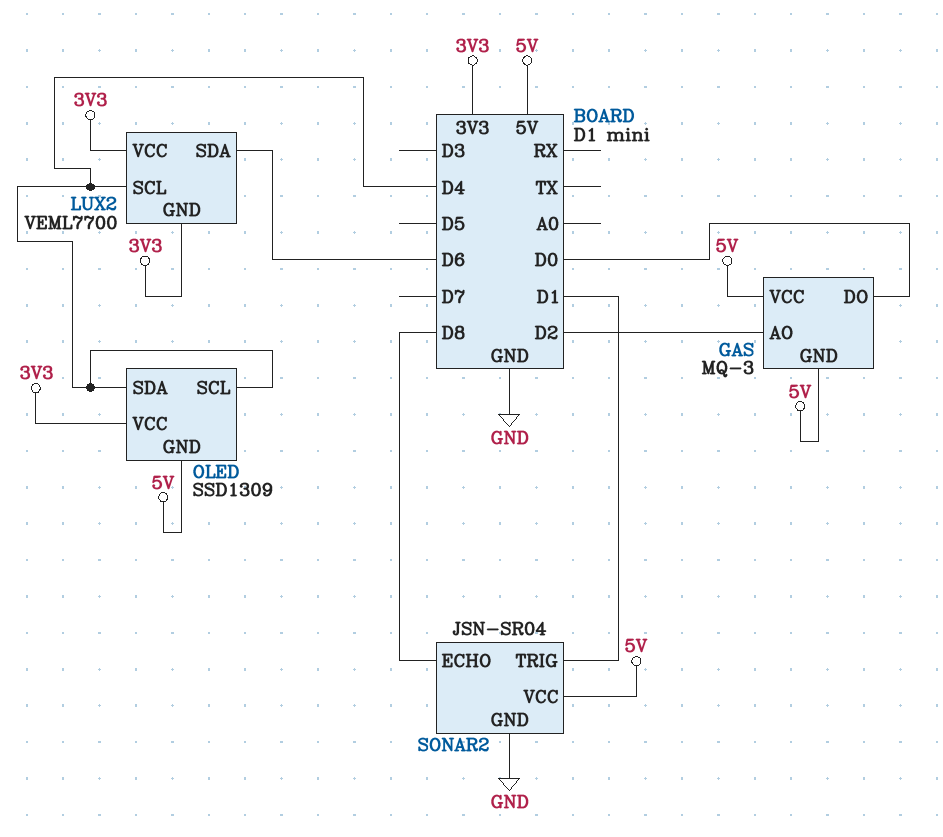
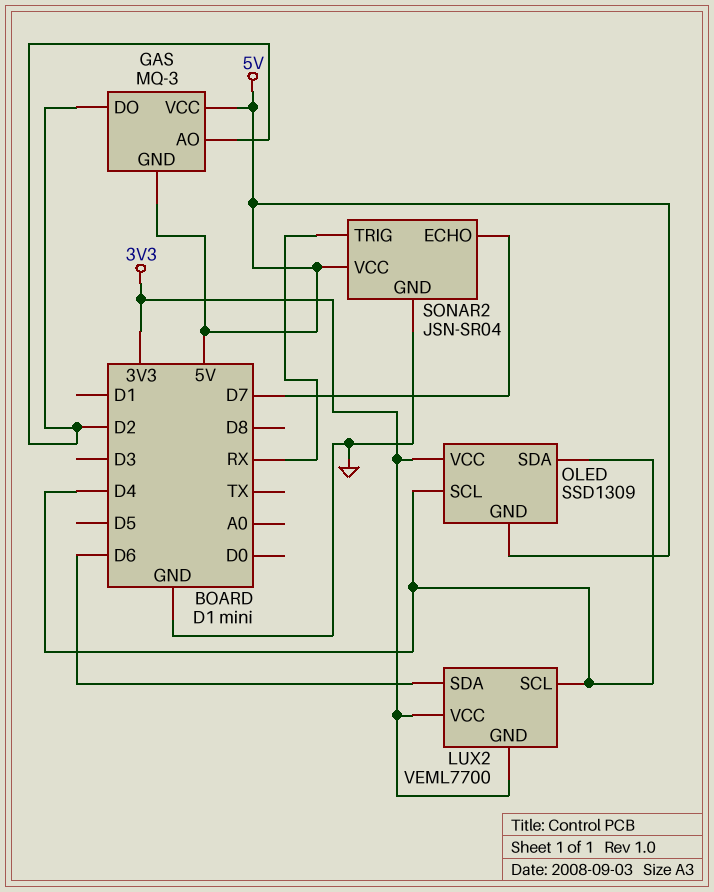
GAS pin DO: D0 -> D2
SONAR2 pin ECHO: D8 -> D7
SONAR2 pin TRIG: D1 -> RX

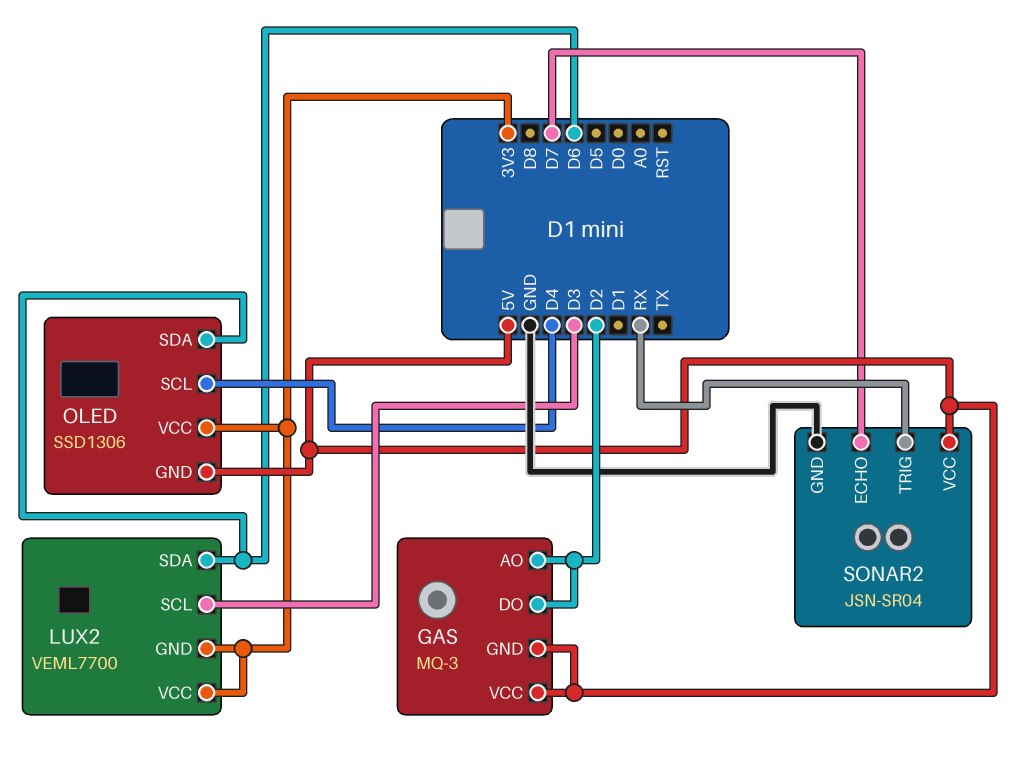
LUX2 pin SCL: D4 -> D3
OLED: SSD1309 -> SSD1306
OLED pin SDA: D4 -> D6

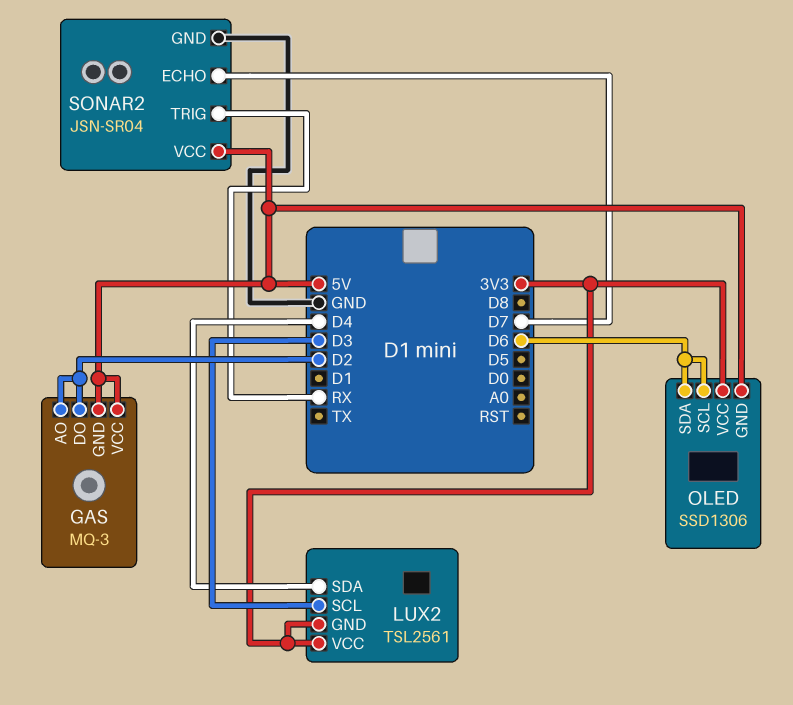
LUX2: VEML7700 -> TSL2561
LUX2 pin SDA: D6 -> D4
OLED pin SCL: D4 -> D6

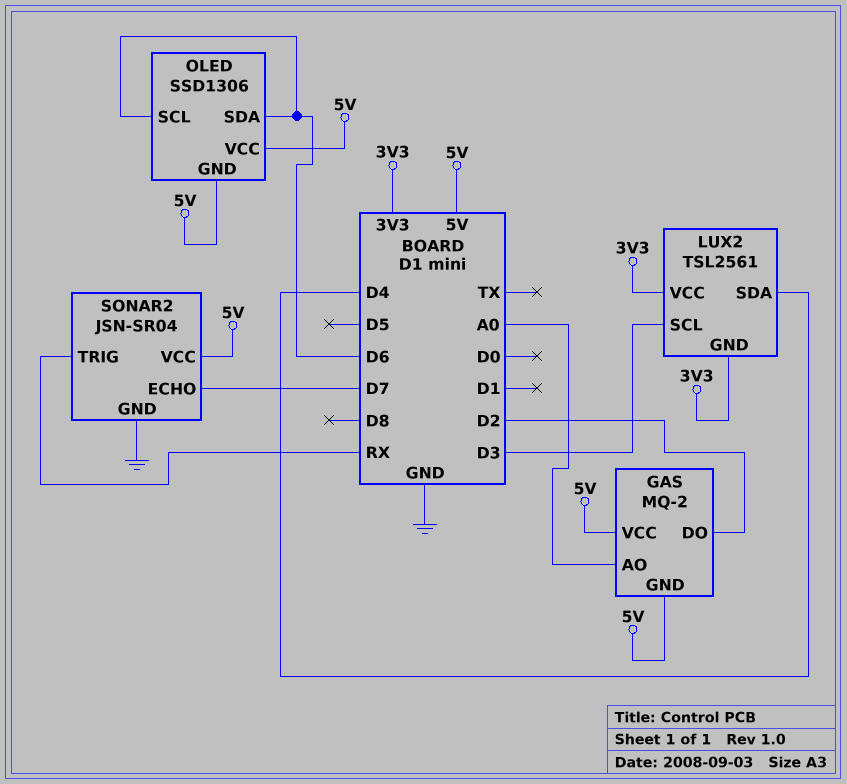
GAS: MQ-3 -> MQ-2
GAS pin AO: D2 -> A0
OLED pin VCC: 3V3 -> 5V

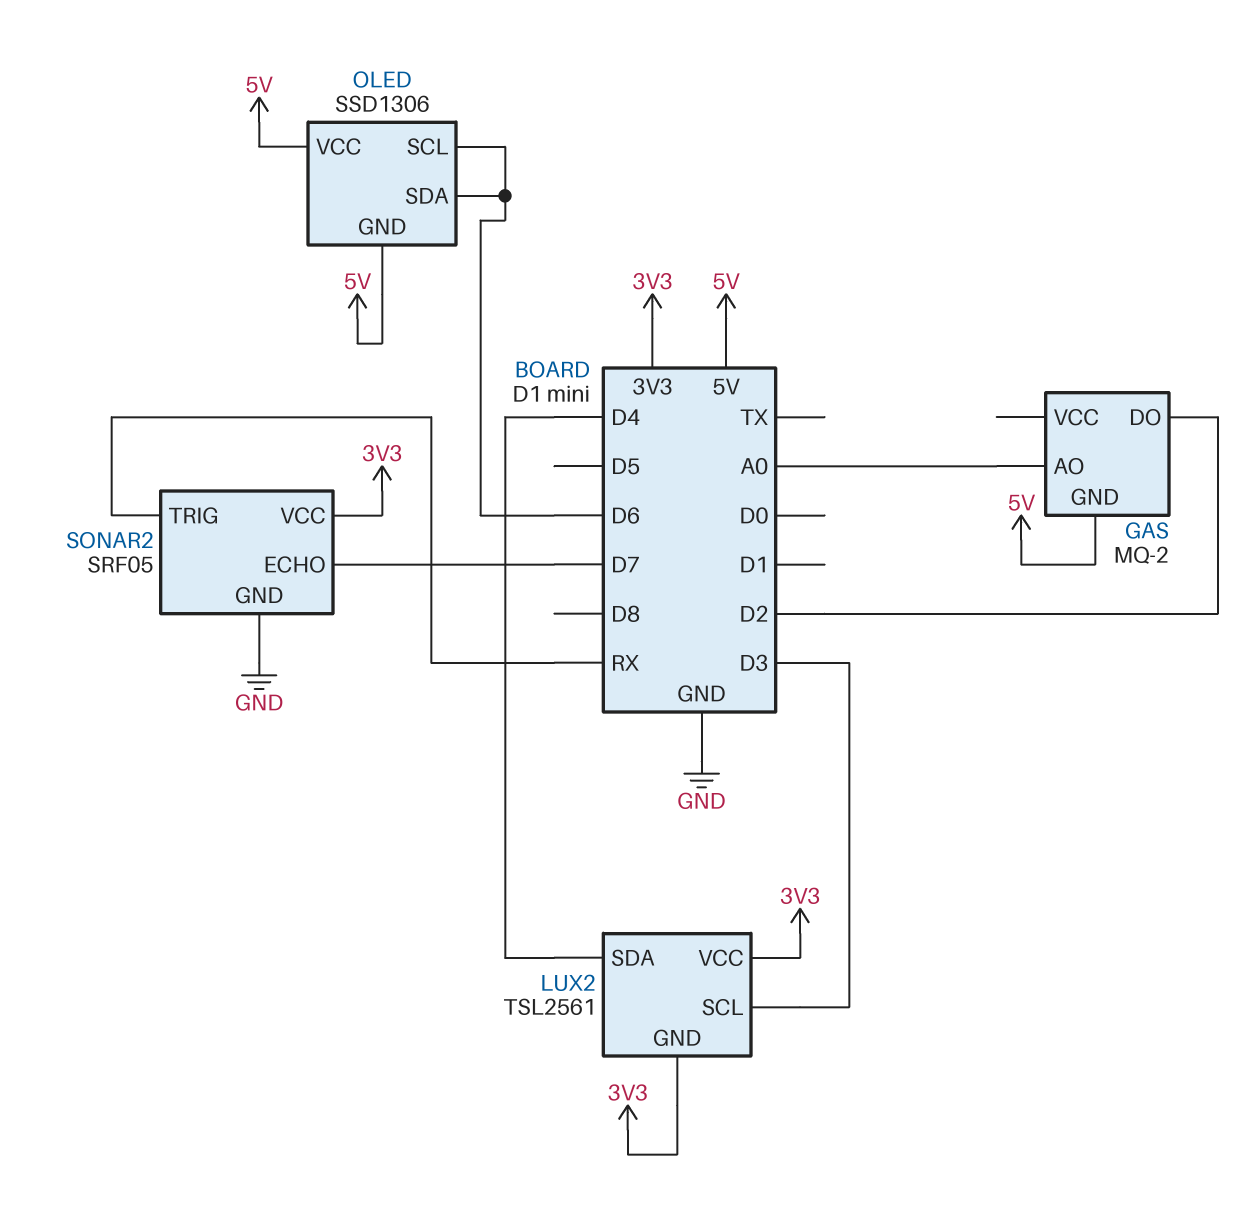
GAS pin VCC: 5V -> none
SONAR2: JSN-SR04 -> SRF05
SONAR2 pin VCC: 5V -> 3V3

